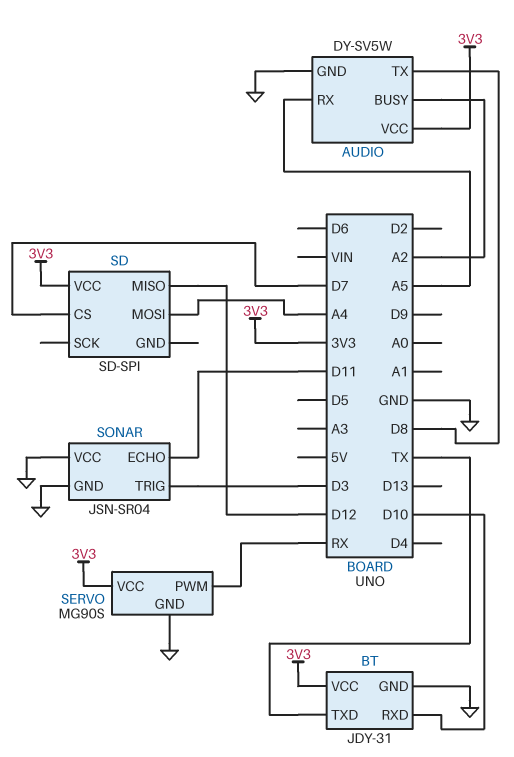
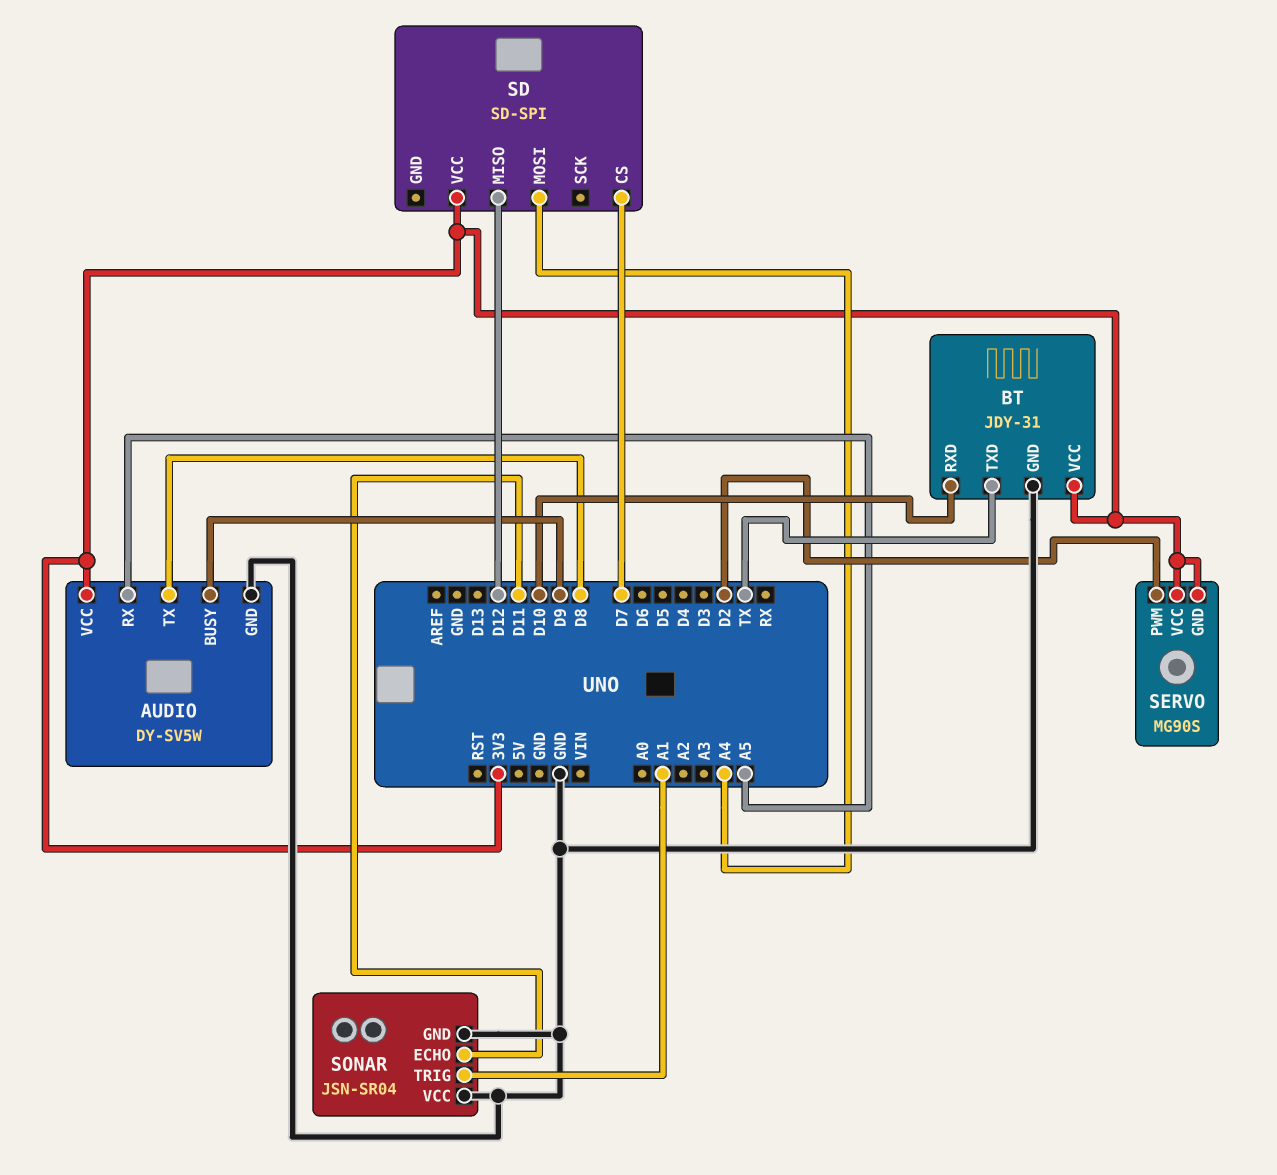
AUDIO pin BUSY: A2 -> D9
SERVO pin GND: GND -> 3V3
SERVO pin PWM: RX -> D2
SONAR pin TRIG: D3 -> A1

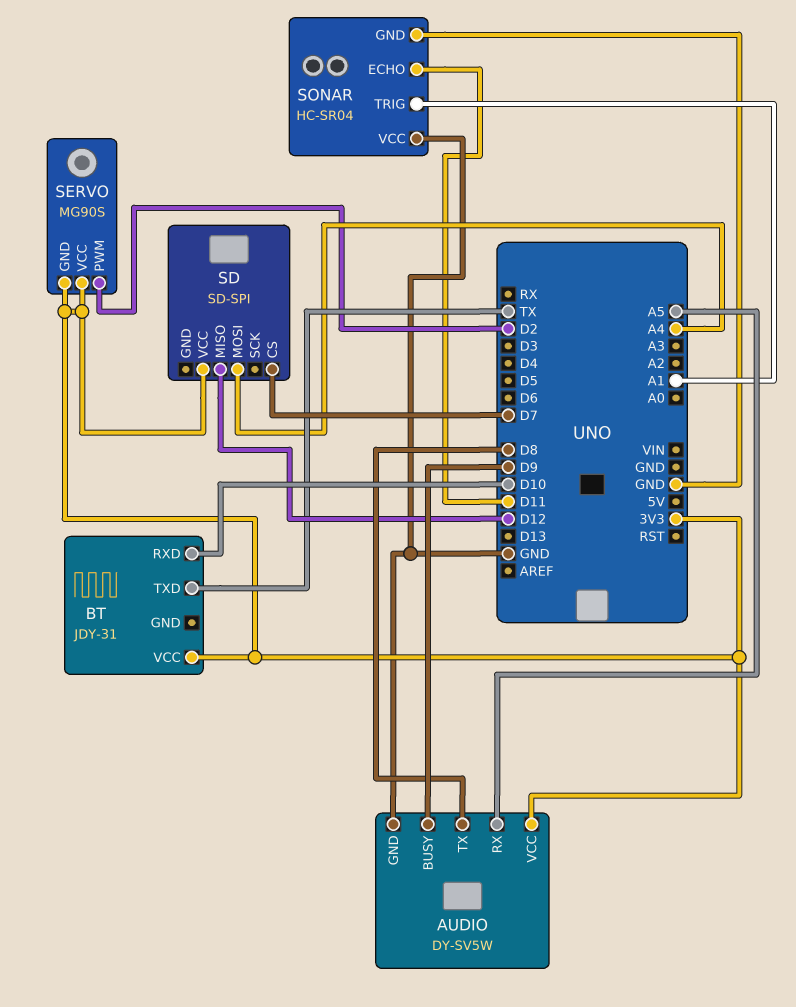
BT pin GND: GND -> none
SONAR: JSN-SR04 -> HC-SR04

